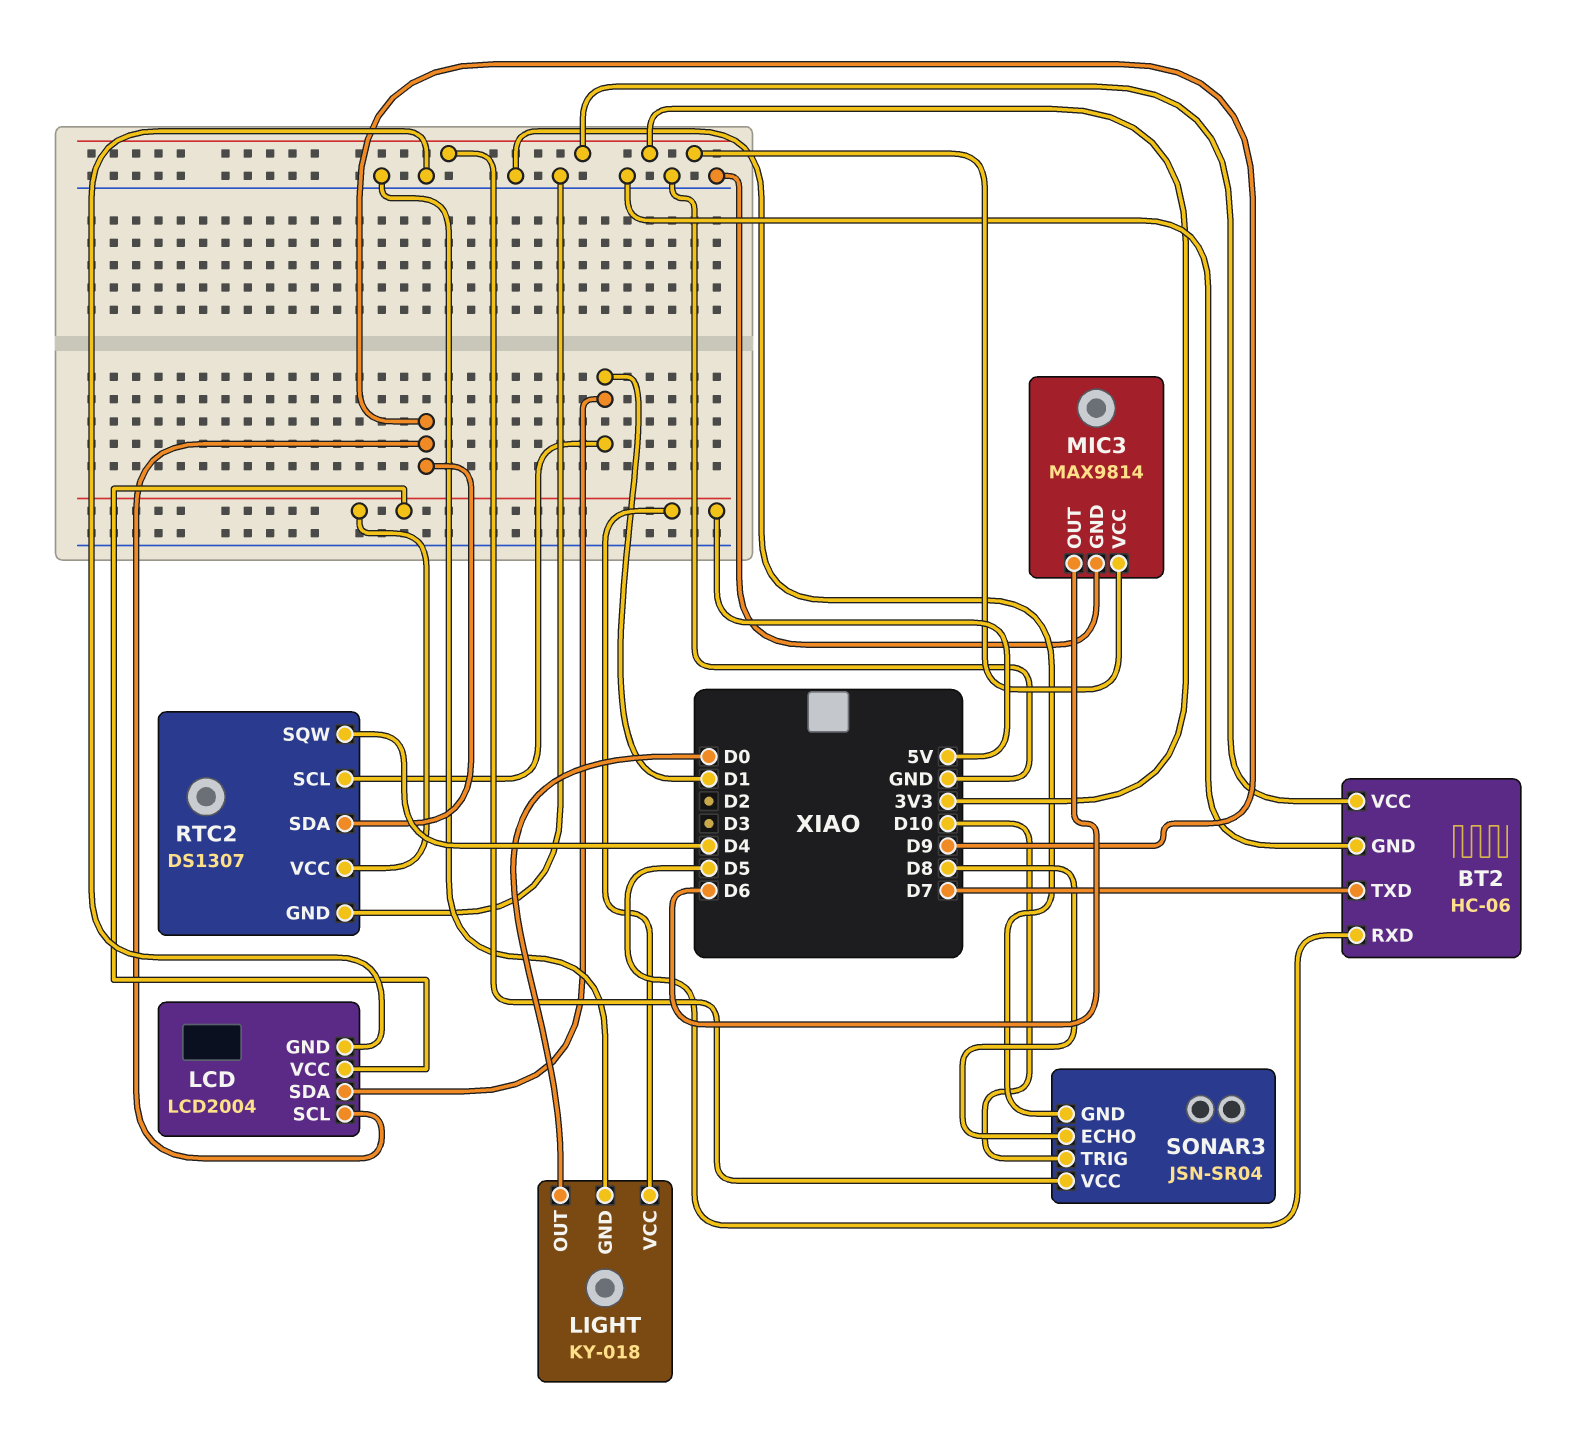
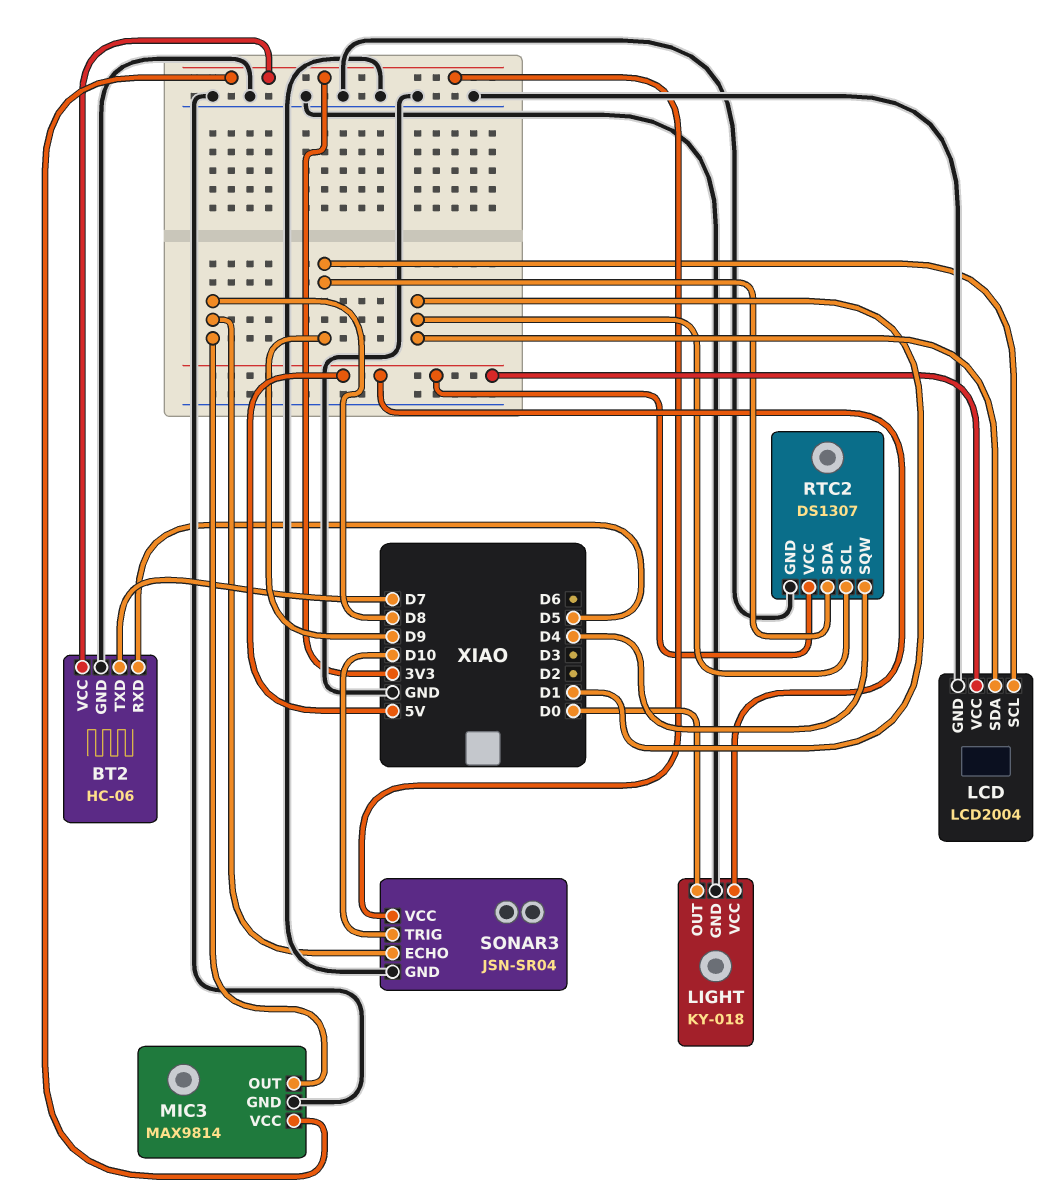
MIC3 pin OUT: D6 -> D8

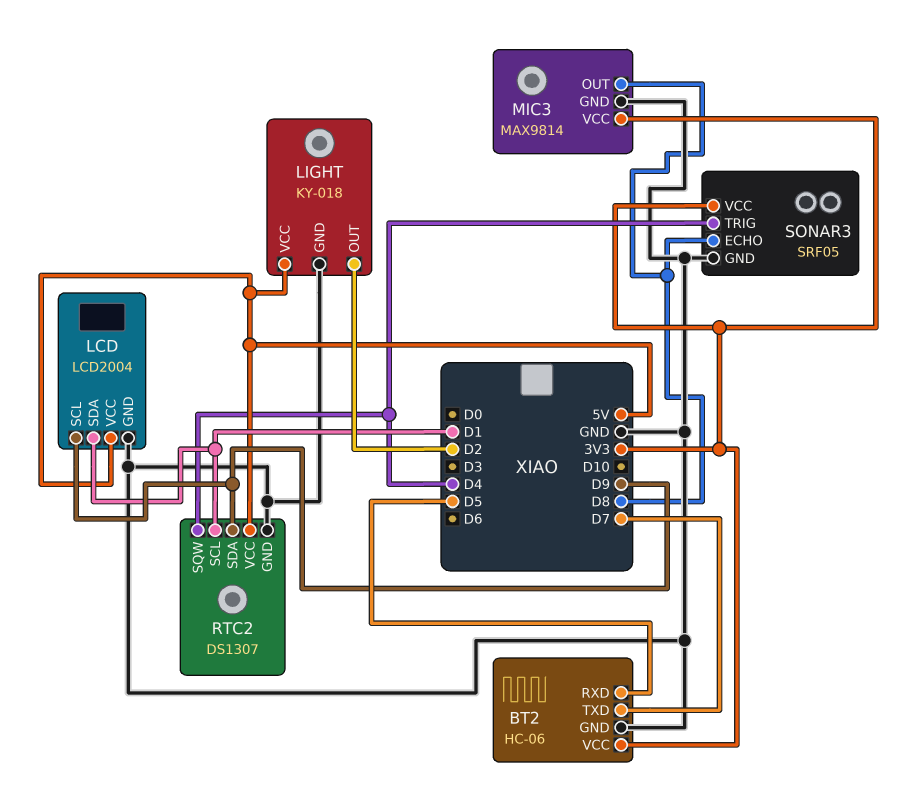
LIGHT pin OUT: D0 -> D2
SONAR3: JSN-SR04 -> SRF05
SONAR3 pin TRIG: D10 -> D4

